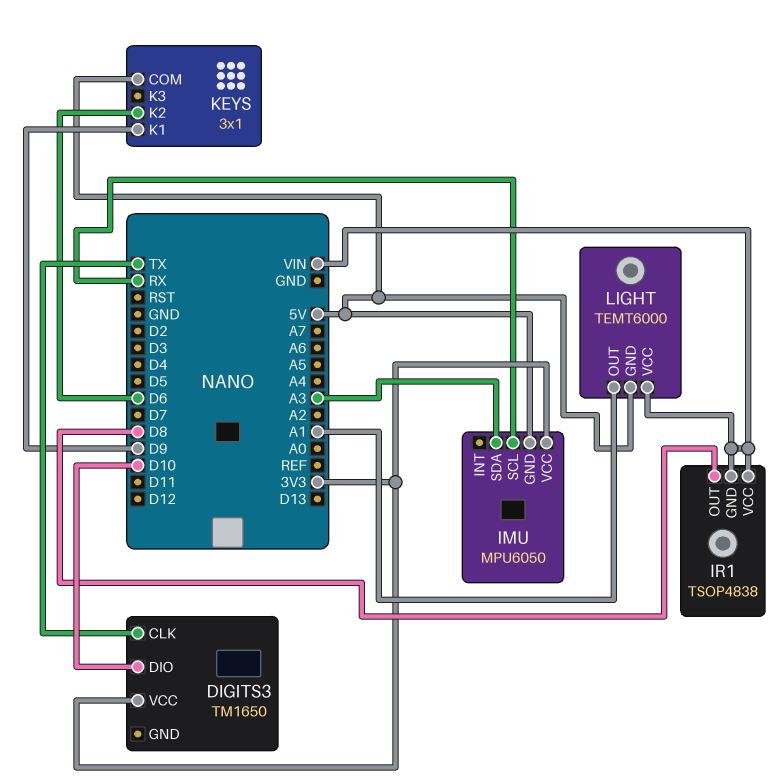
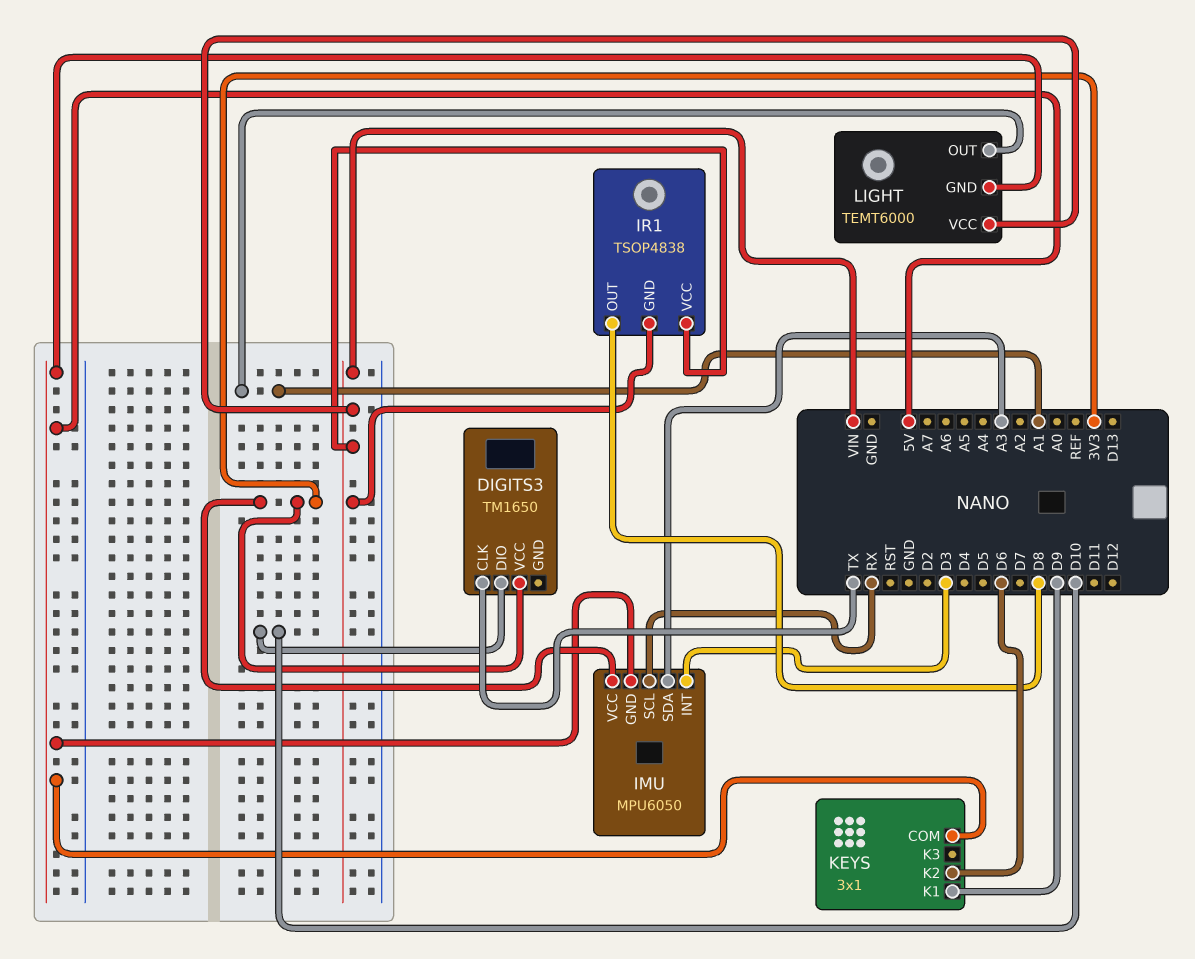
IMU pin INT: none -> D3

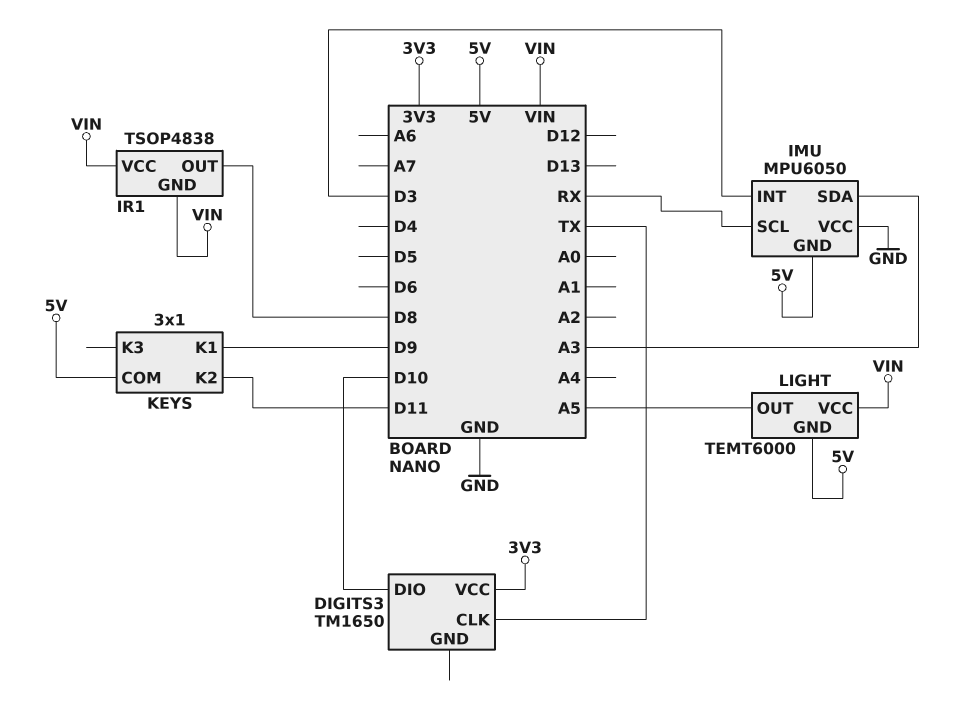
IMU pin VCC: 3V3 -> GND
KEYS pin K2: D6 -> D11
LIGHT pin OUT: A1 -> A5

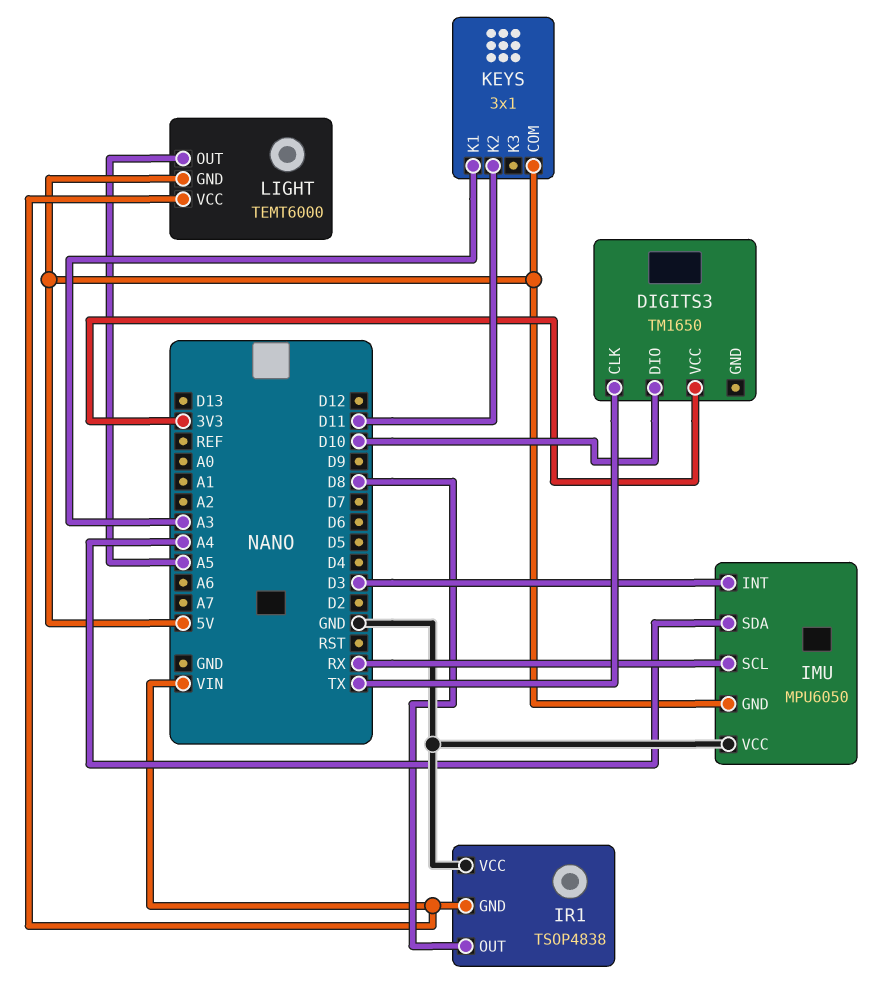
IMU pin SDA: A3 -> A4
IR1 pin VCC: VIN -> GND
KEYS pin K1: D9 -> A3

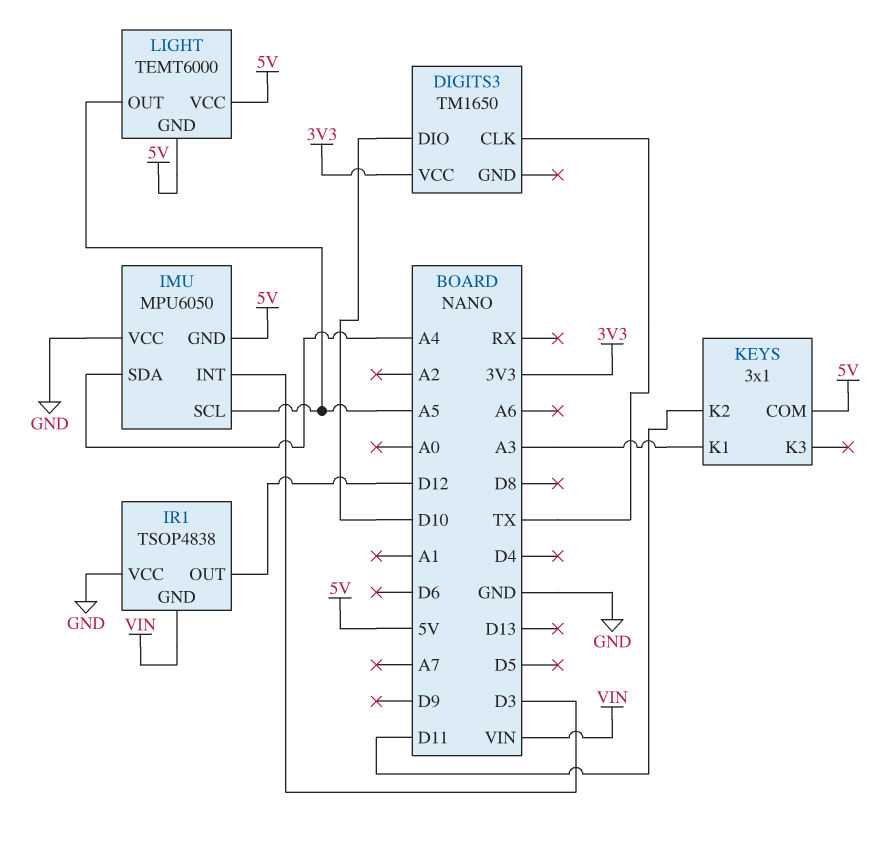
IMU pin SCL: RX -> A5
IR1 pin OUT: D8 -> D12
LIGHT pin VCC: VIN -> 5V

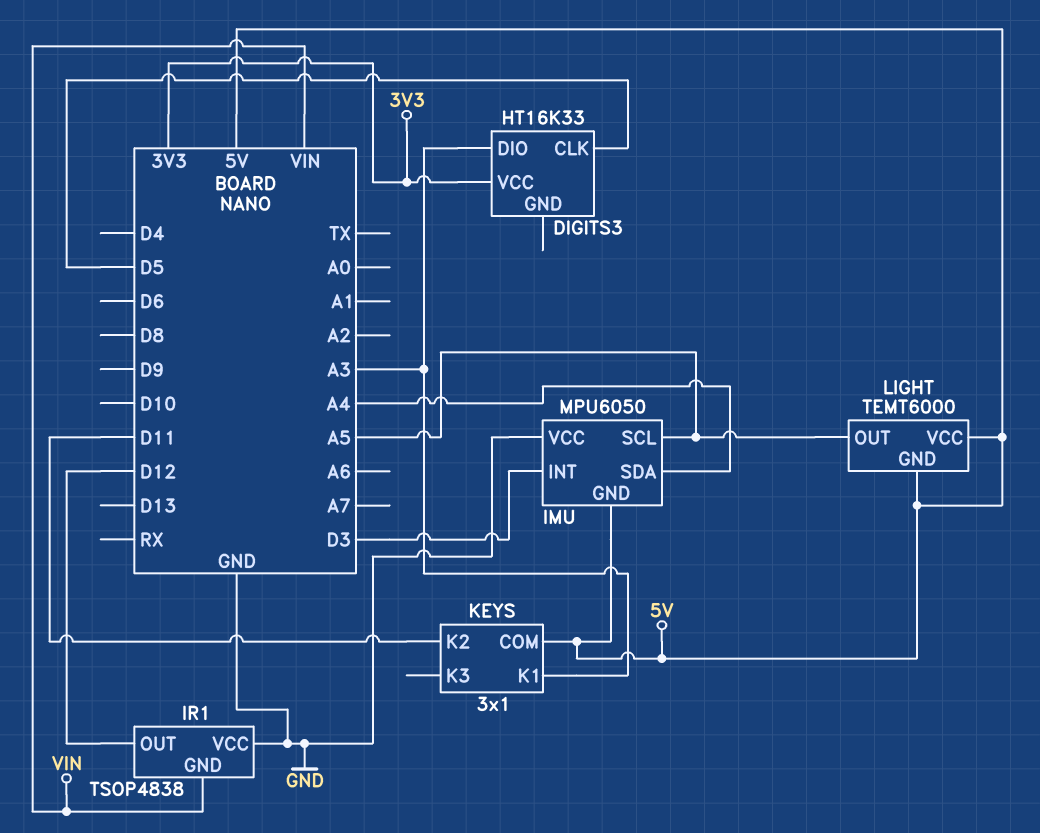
DIGITS3: TM1650 -> HT16K33
DIGITS3 pin CLK: TX -> D5
DIGITS3 pin DIO: D10 -> A3

